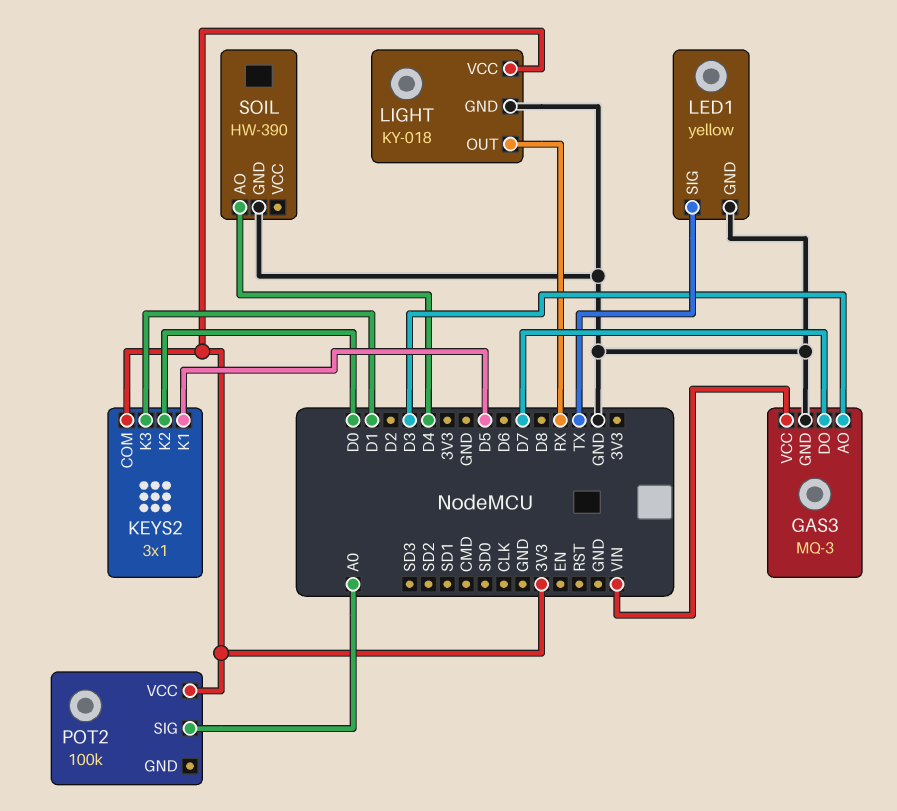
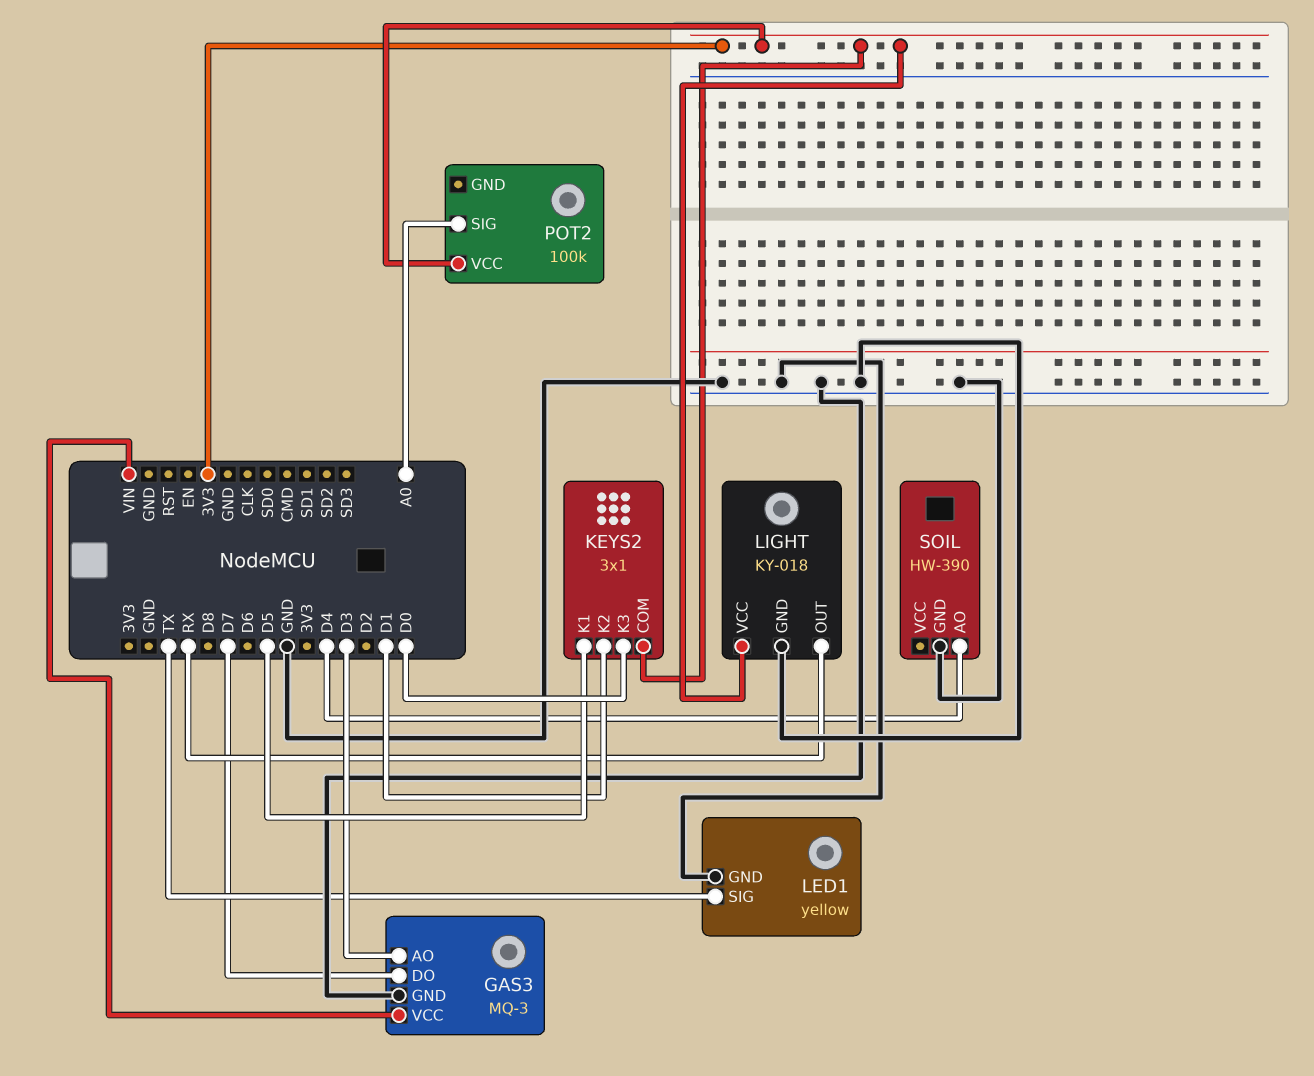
KEYS2 pin K2: D0 -> D1
KEYS2 pin K3: D1 -> D0

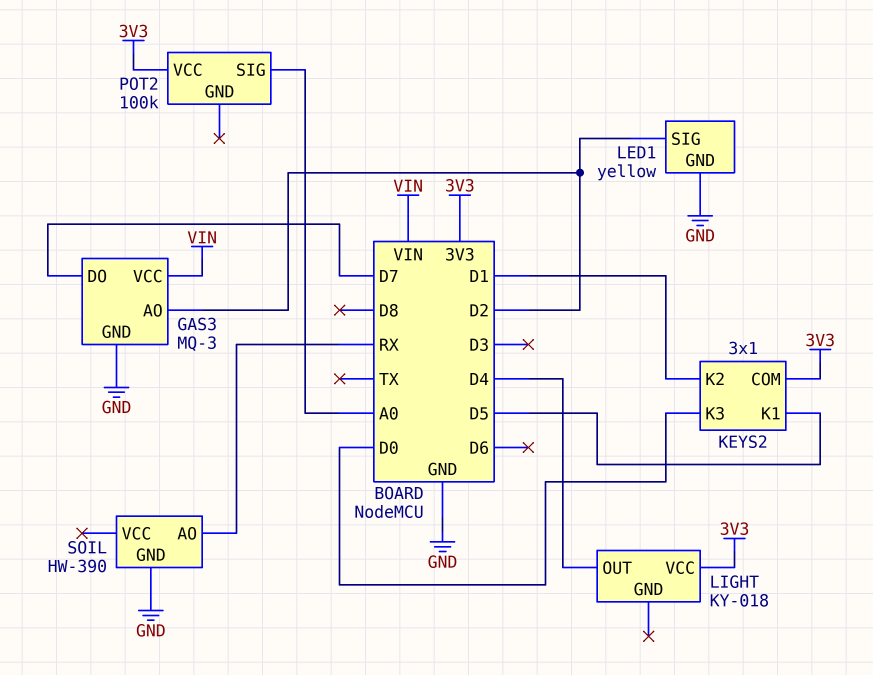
GAS3 pin AO: D3 -> D2
LED1 pin SIG: TX -> D2
LIGHT pin GND: GND -> none
LIGHT pin OUT: RX -> D4
SOIL pin AO: D4 -> RX

